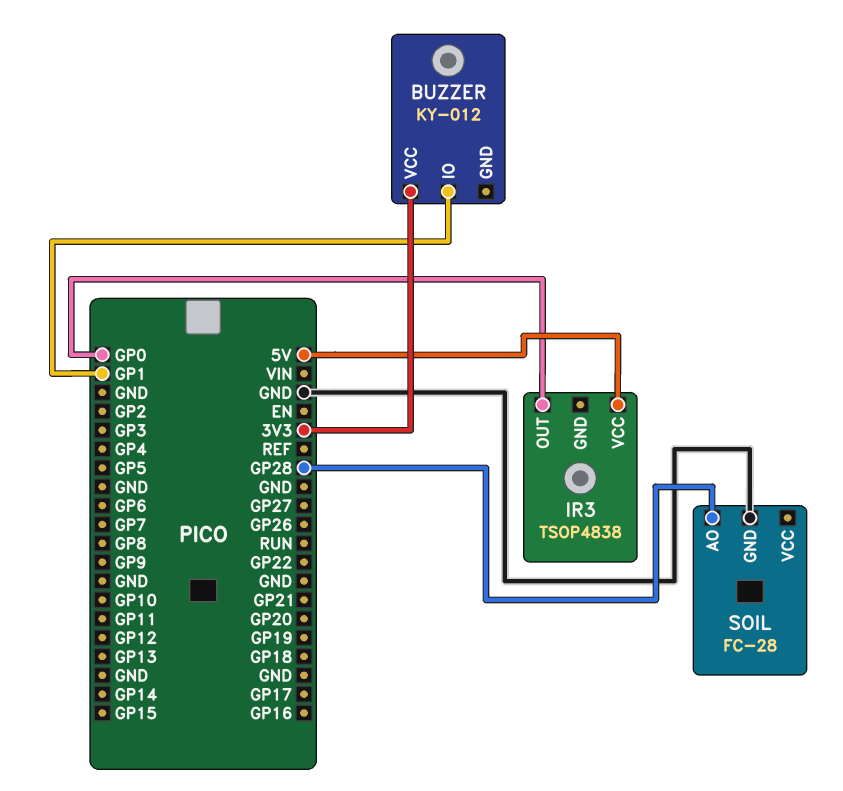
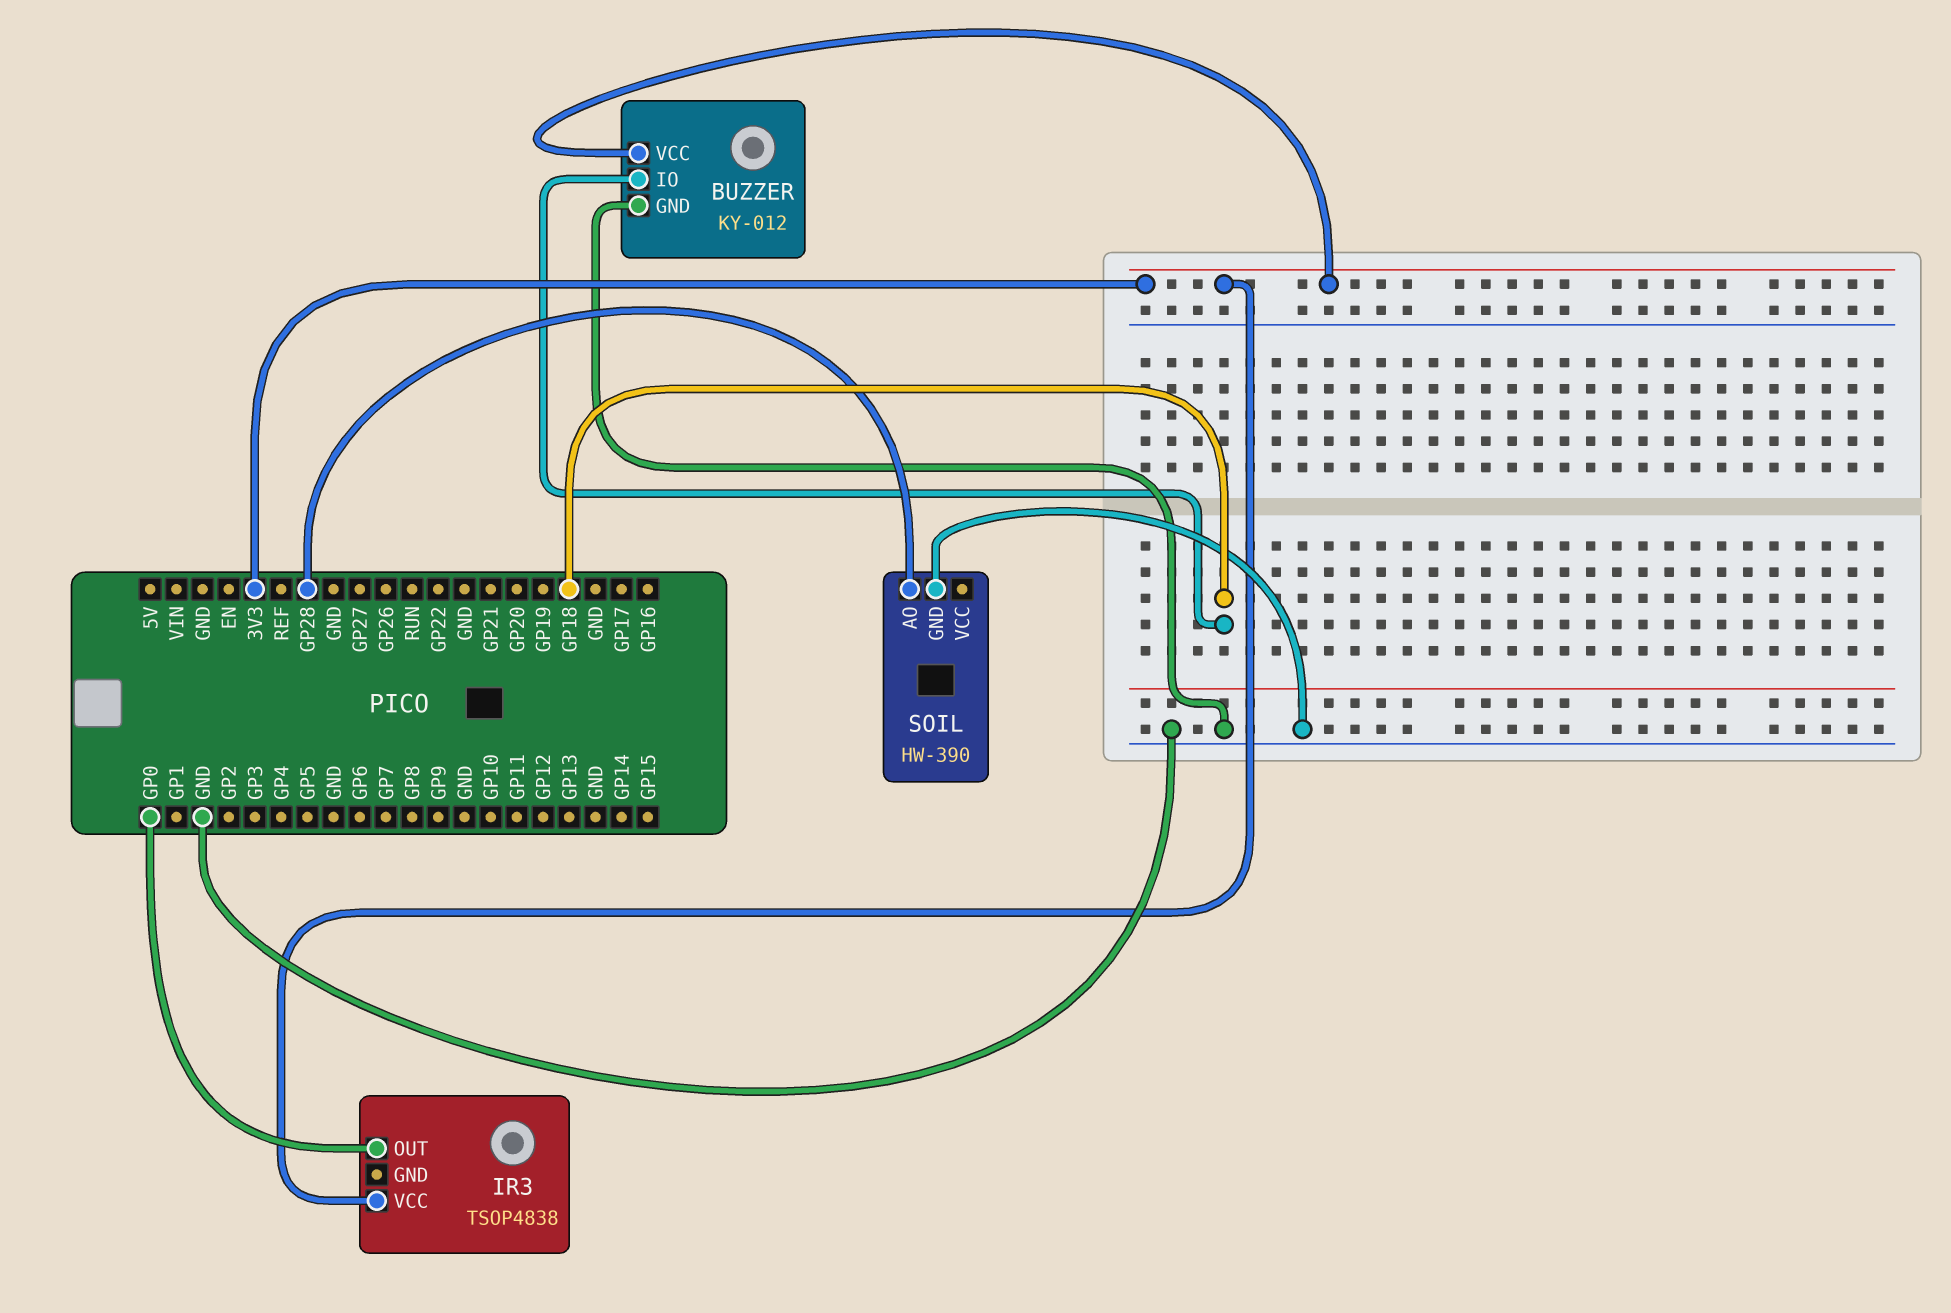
BUZZER pin GND: none -> GND
BUZZER pin IO: GP1 -> GP18
IR3 pin VCC: 5V -> 3V3
SOIL: FC-28 -> HW-390

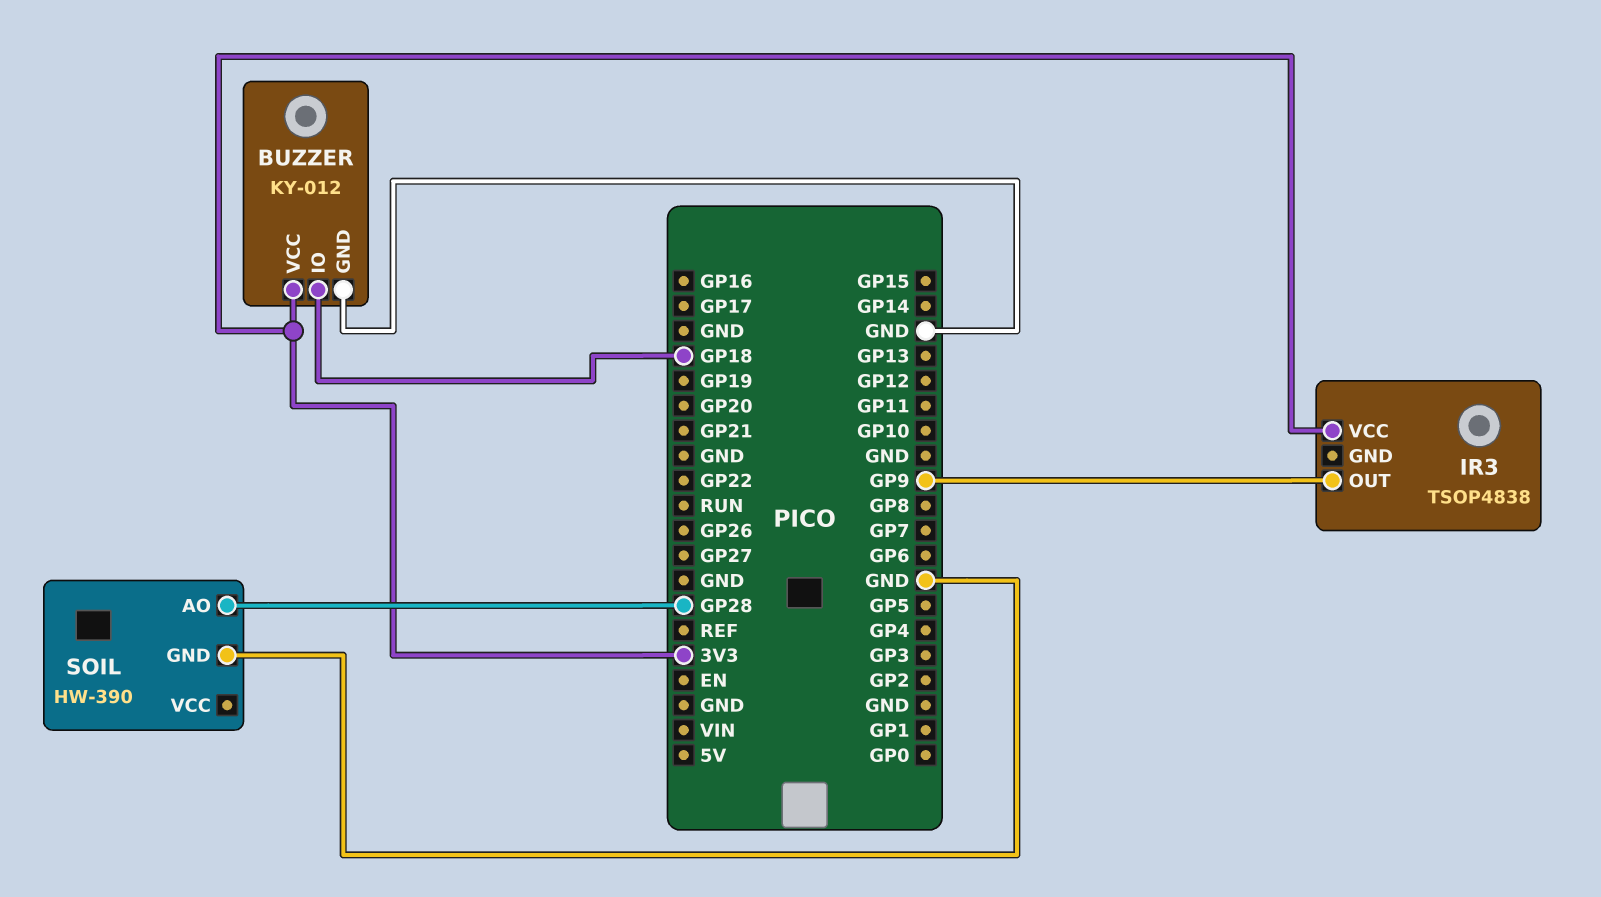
IR3 pin OUT: GP0 -> GP9

